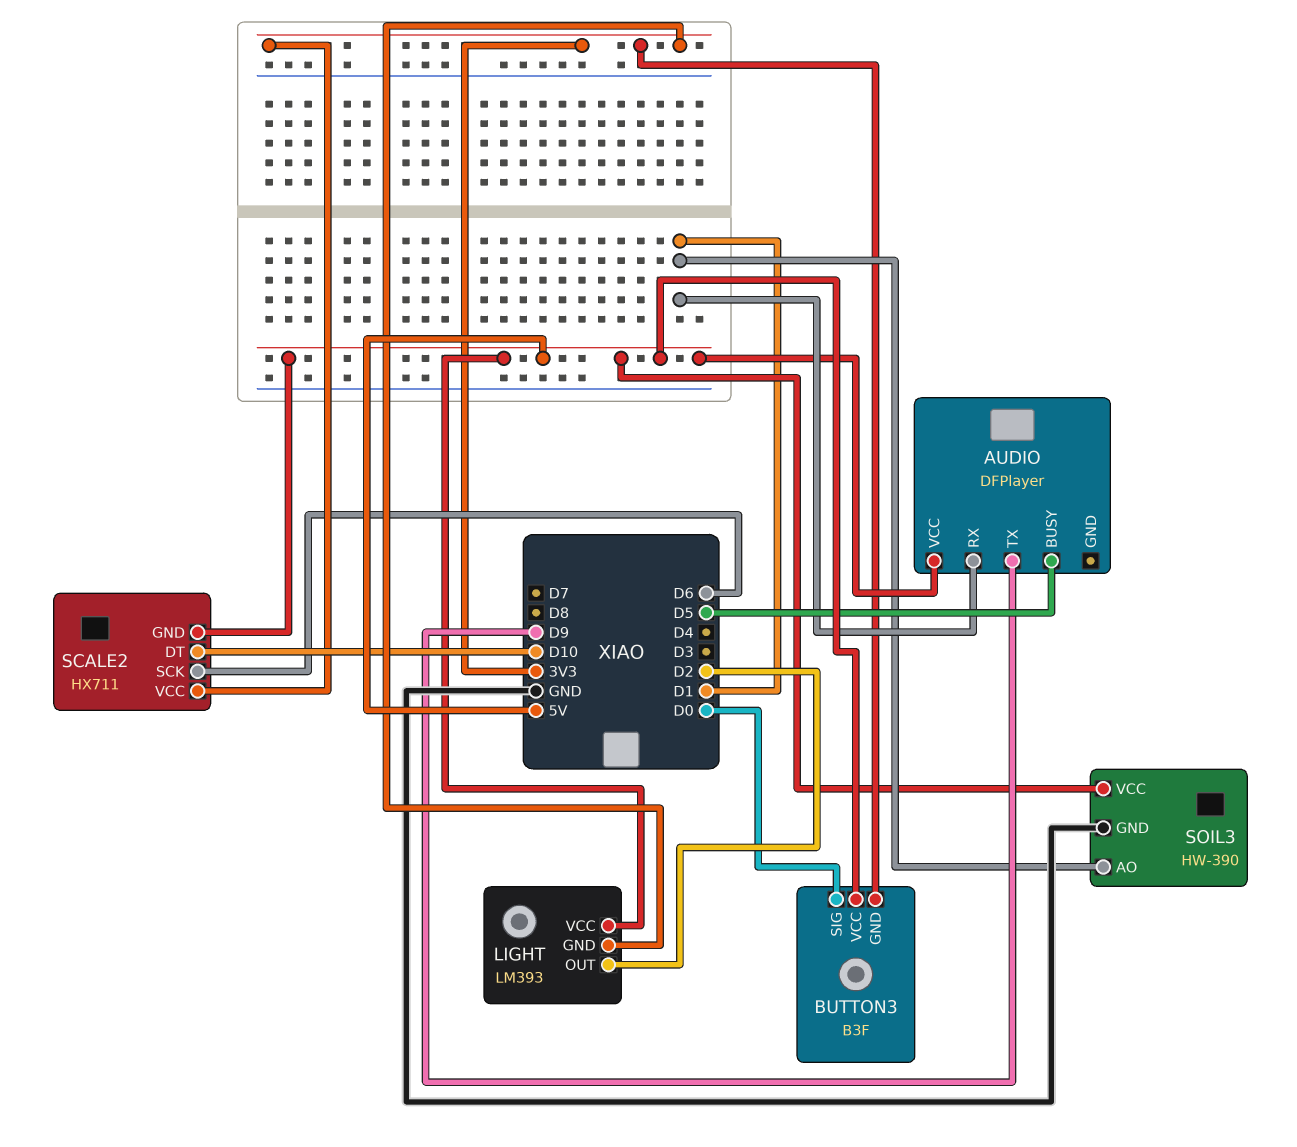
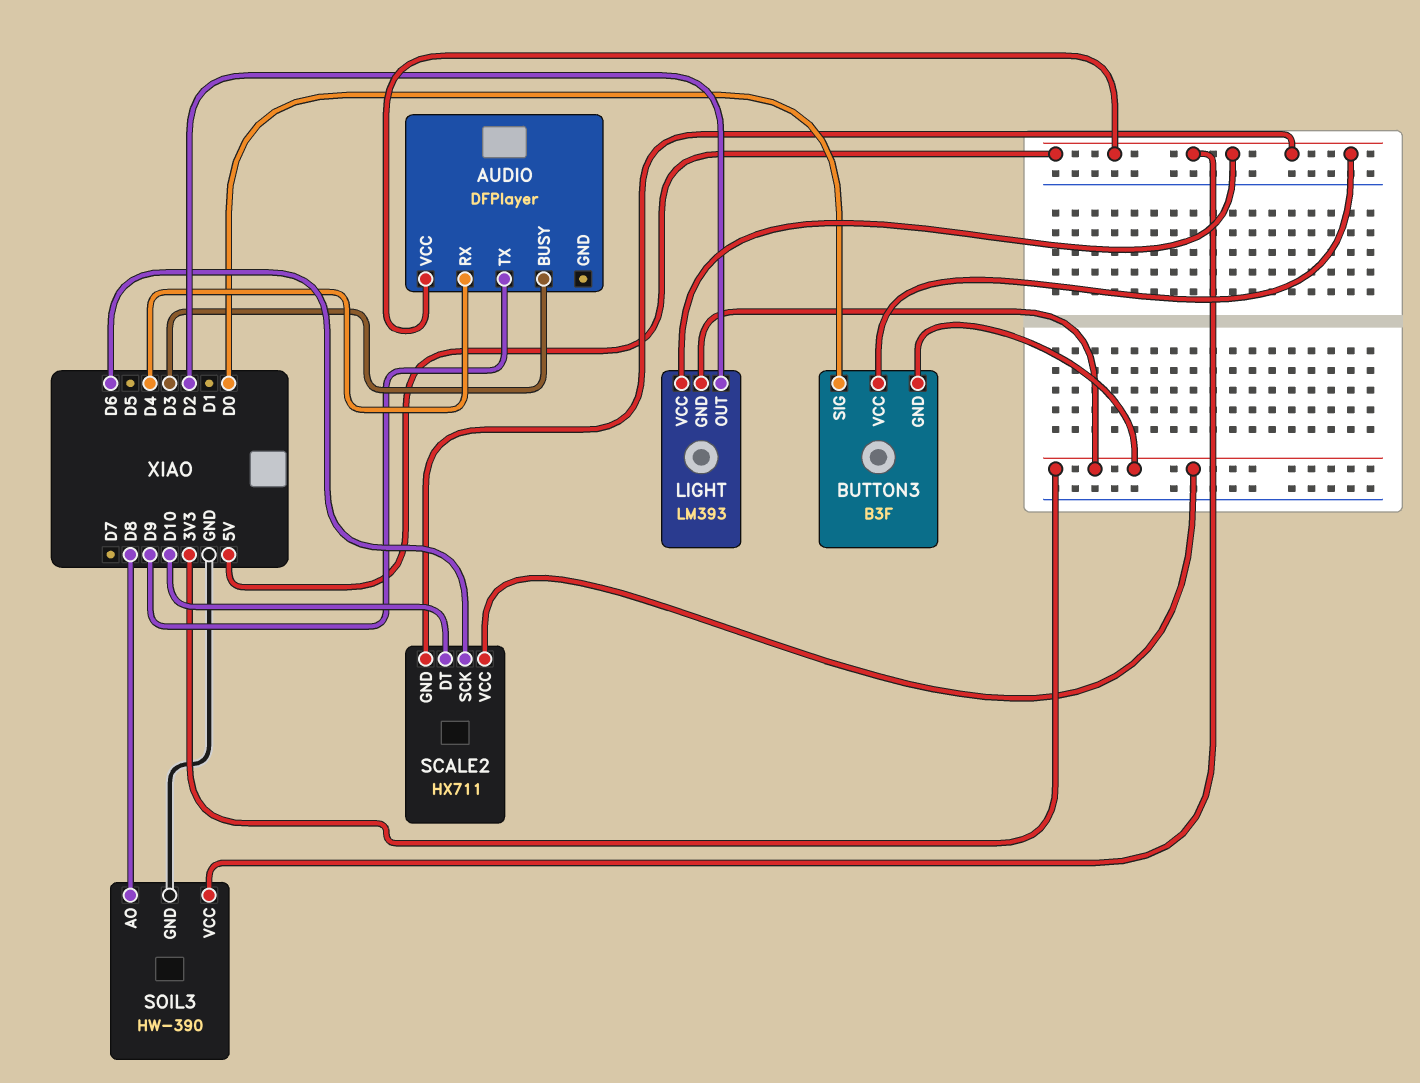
AUDIO pin BUSY: D5 -> D3
AUDIO pin RX: D1 -> D4
SOIL3 pin AO: D1 -> D8

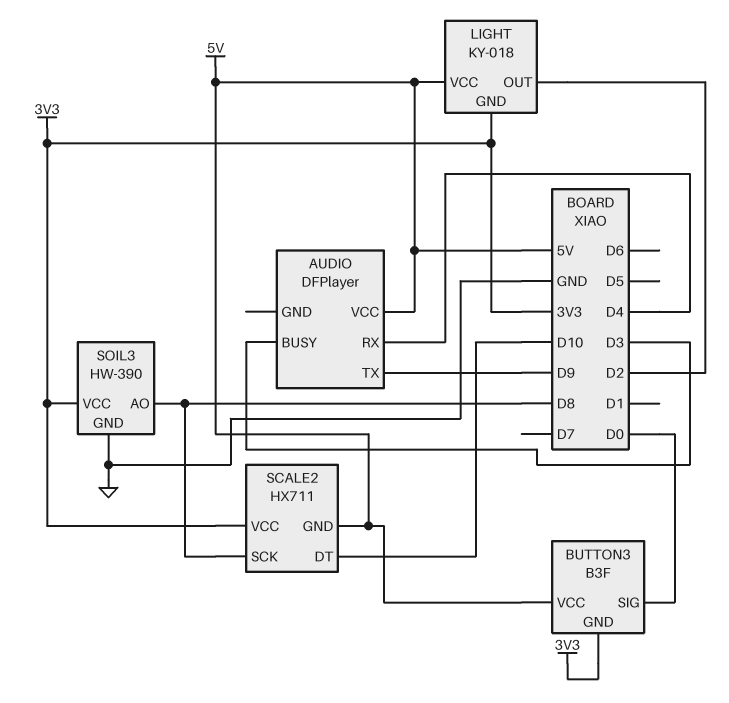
LIGHT: LM393 -> KY-018
SCALE2 pin SCK: D6 -> D8
SOIL3 pin VCC: 5V -> 3V3

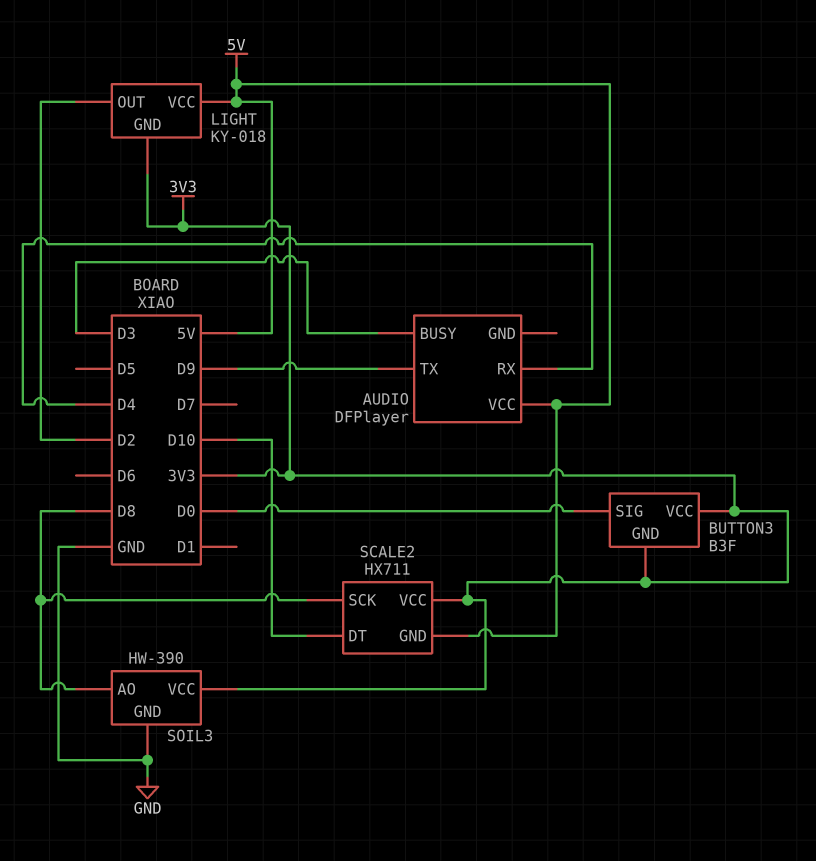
BUTTON3 pin VCC: 5V -> 3V3

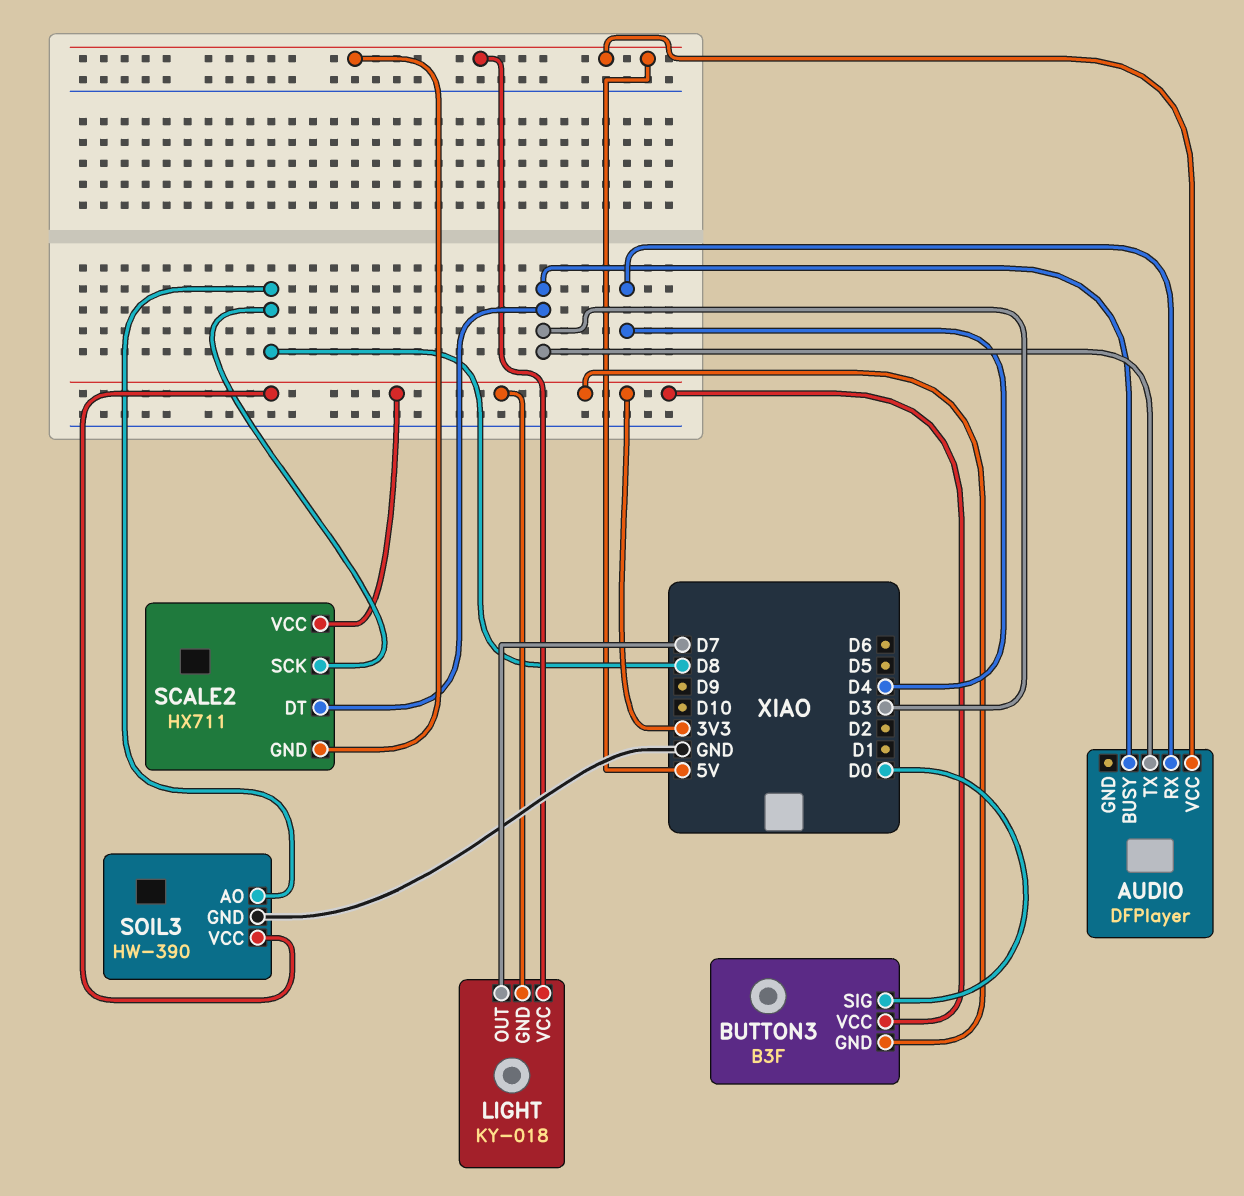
AUDIO pin TX: D9 -> D3
LIGHT pin OUT: D2 -> D7
SCALE2 pin DT: D10 -> D3

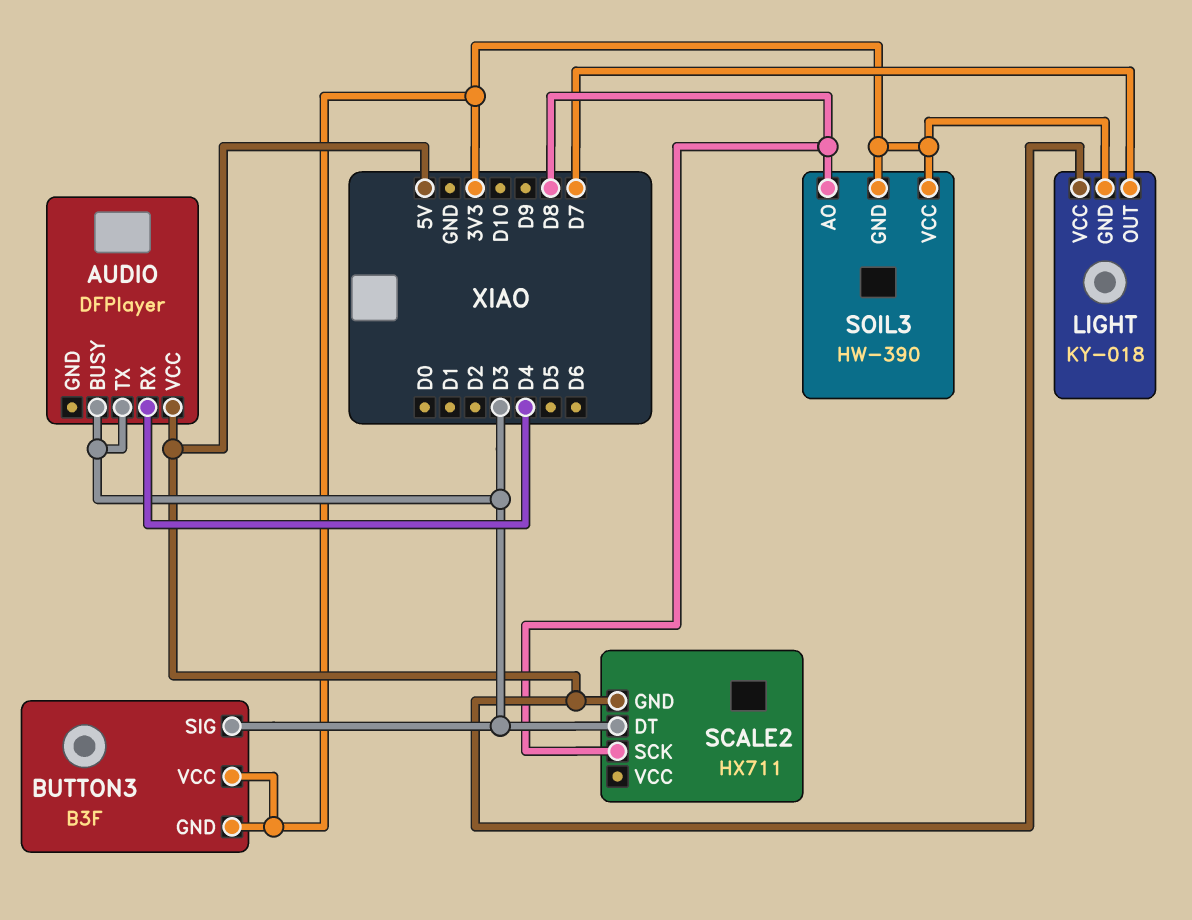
BUTTON3 pin SIG: D0 -> D3
SCALE2 pin VCC: 3V3 -> none
SOIL3 pin GND: GND -> 3V3

